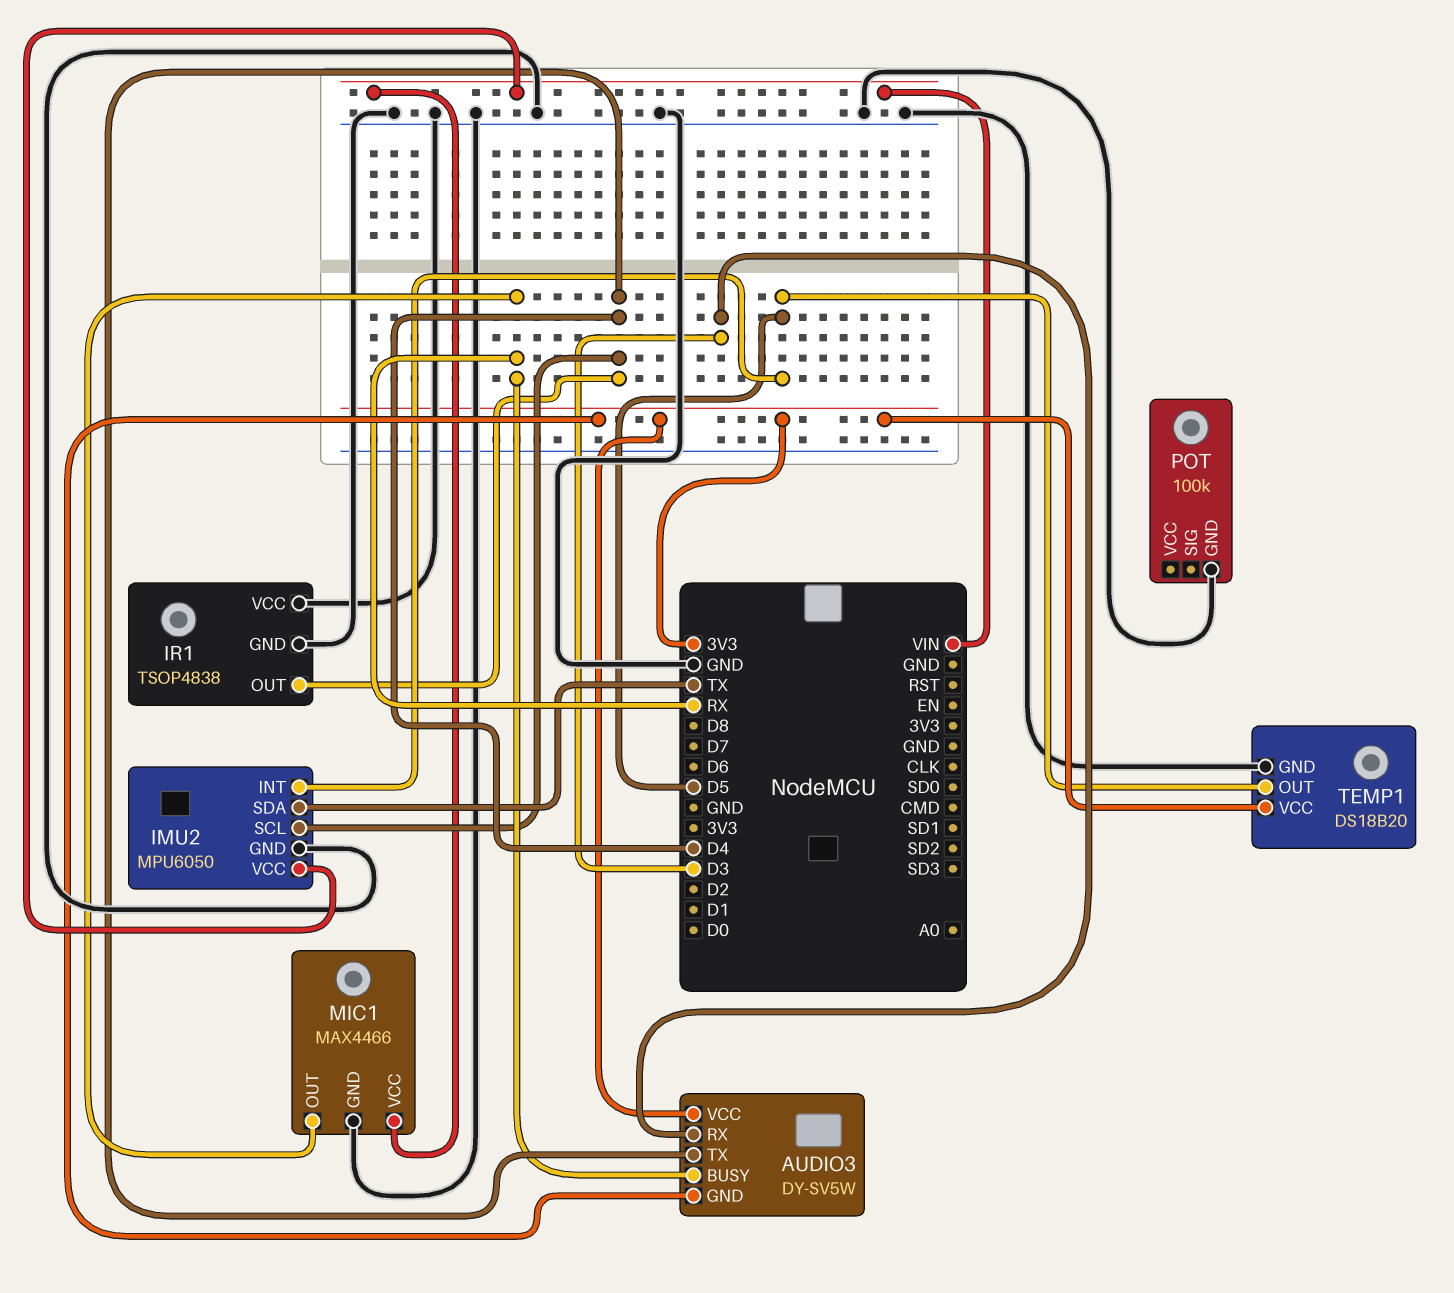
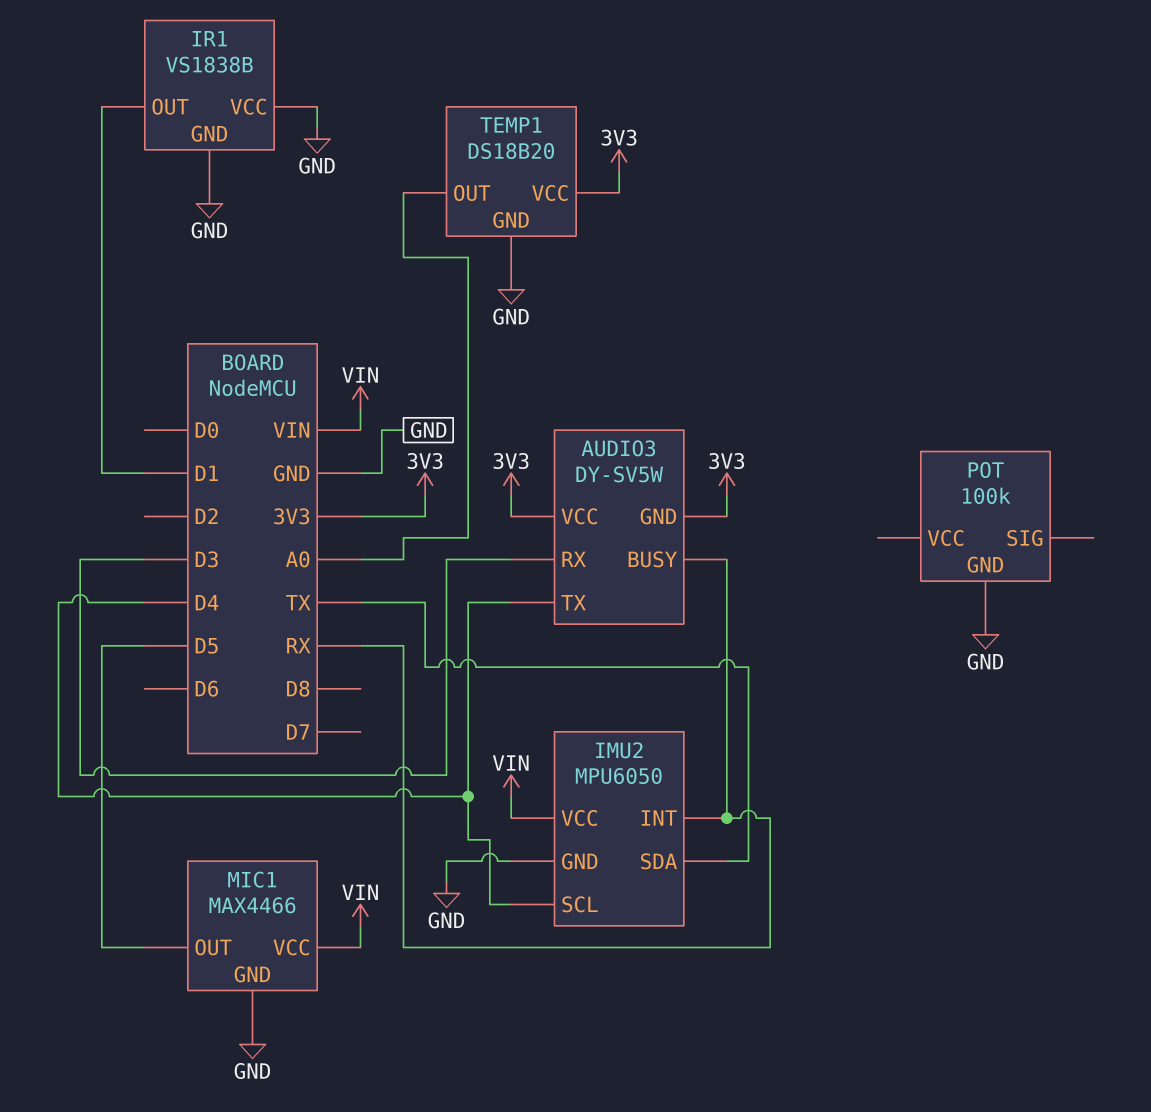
IMU2 pin INT: D5 -> RX
IR1: TSOP4838 -> VS1838B
IR1 pin OUT: D4 -> D1
MIC1 pin OUT: RX -> D5
TEMP1 pin OUT: D5 -> A0

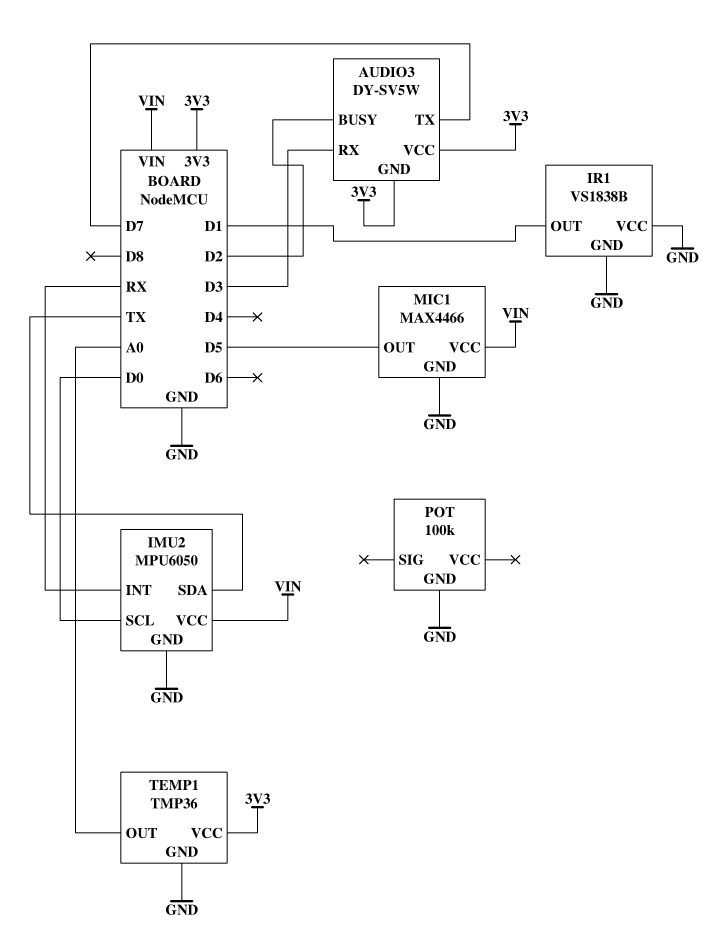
AUDIO3 pin BUSY: RX -> D2
AUDIO3 pin TX: D4 -> D7
IMU2 pin SCL: D4 -> D0
TEMP1: DS18B20 -> TMP36

